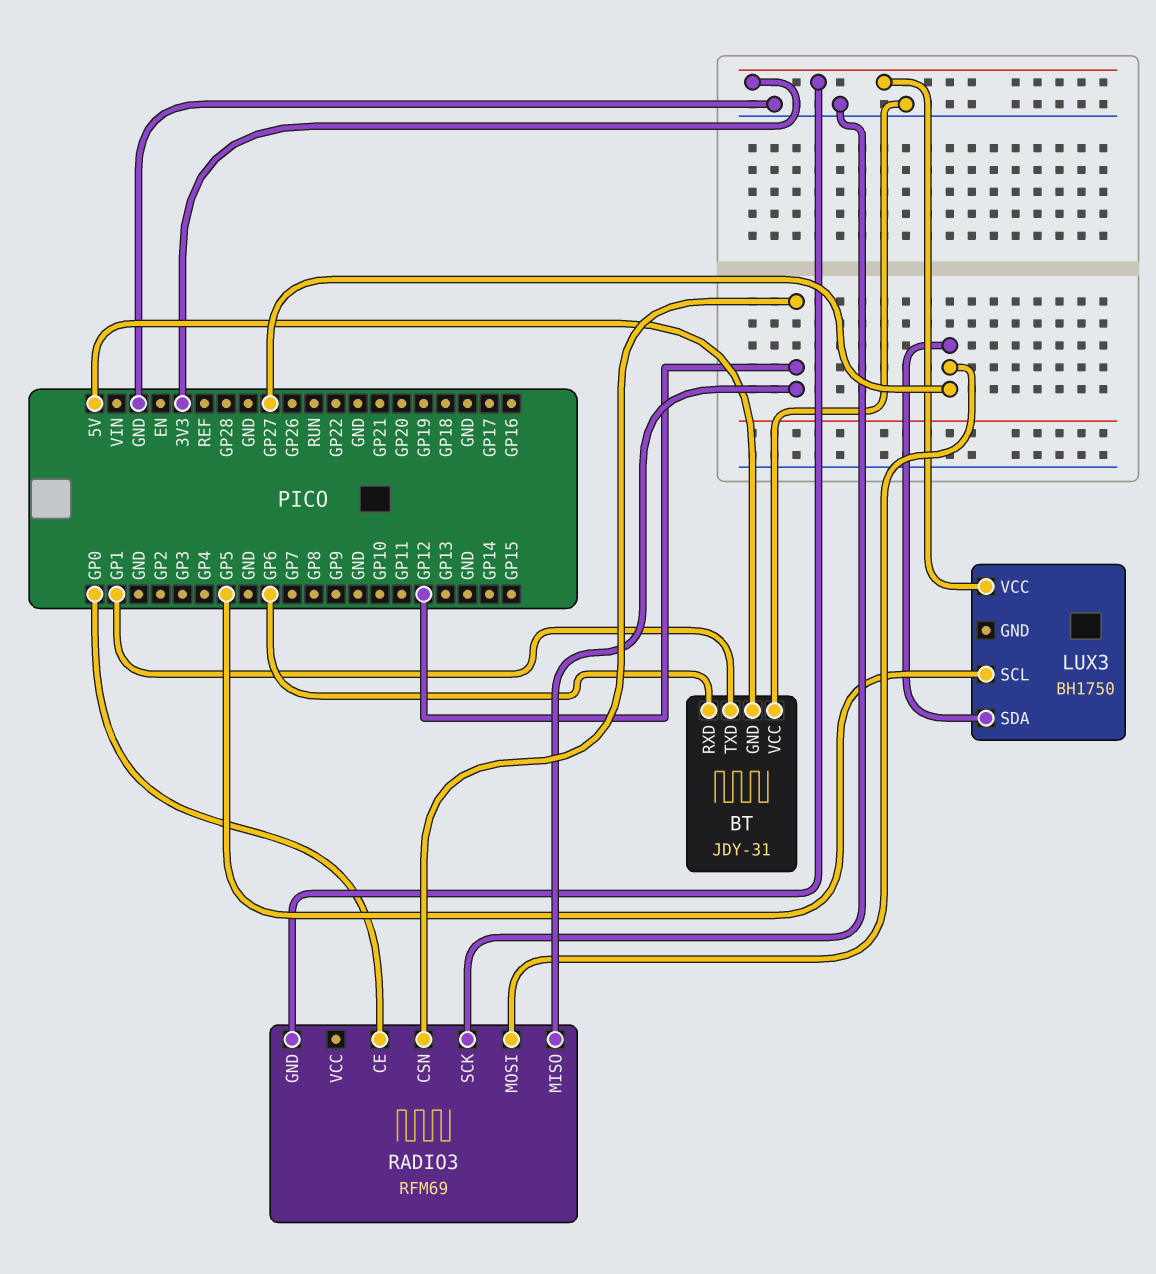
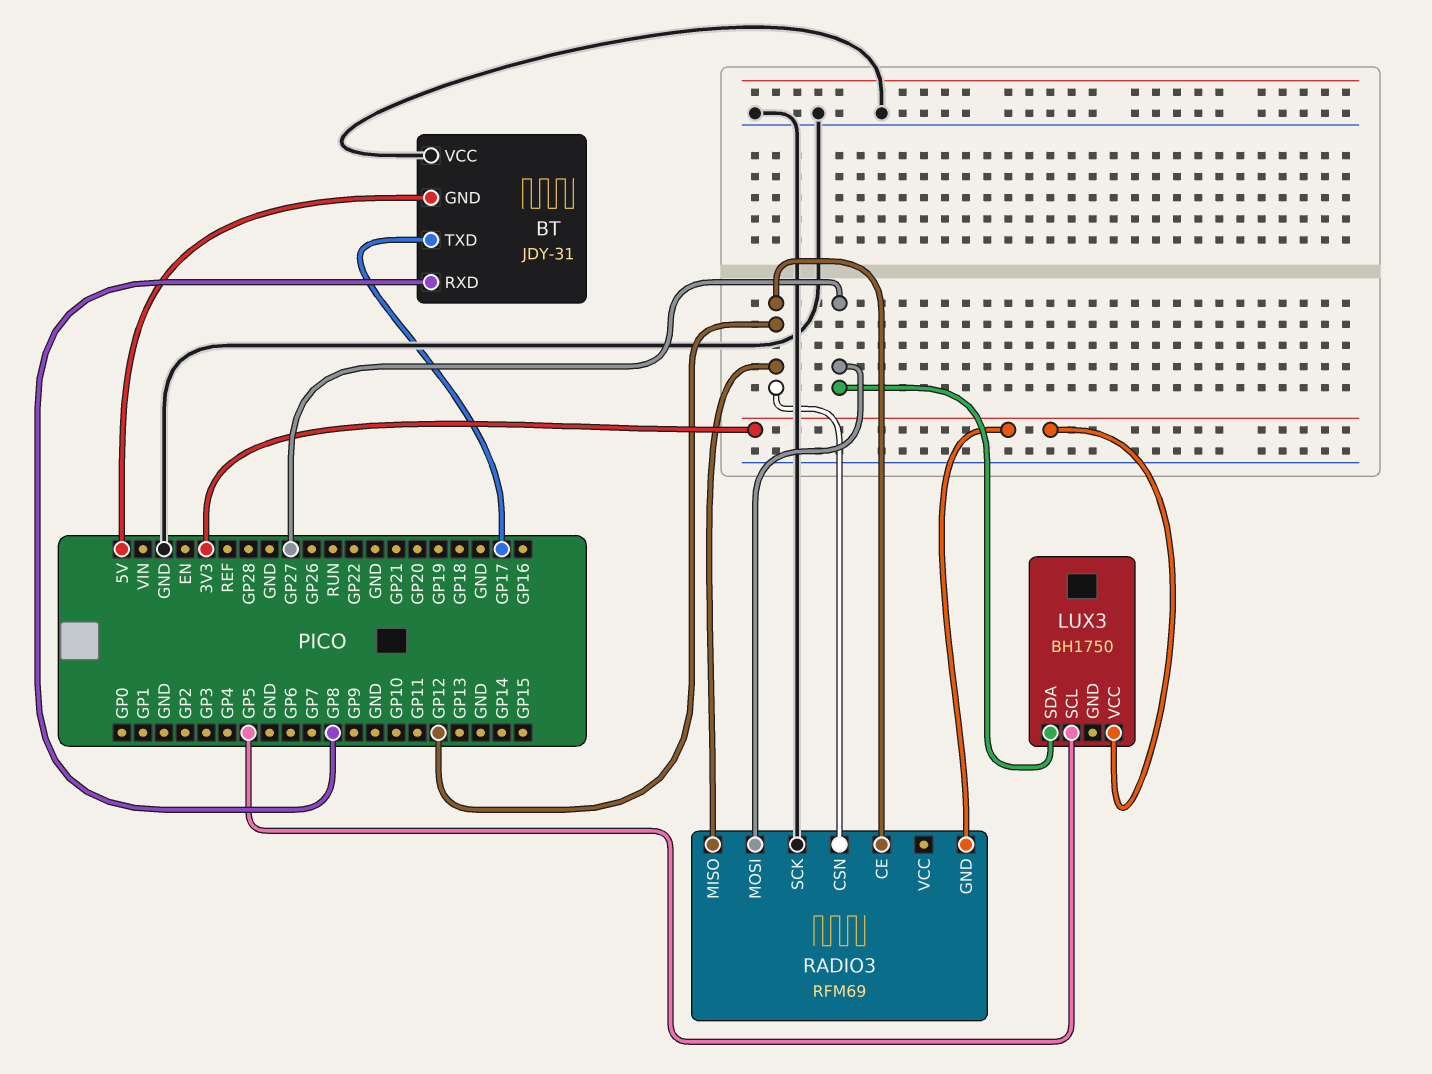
BT pin RXD: GP6 -> GP8
BT pin TXD: GP1 -> GP17
RADIO3 pin CE: GP0 -> GP12

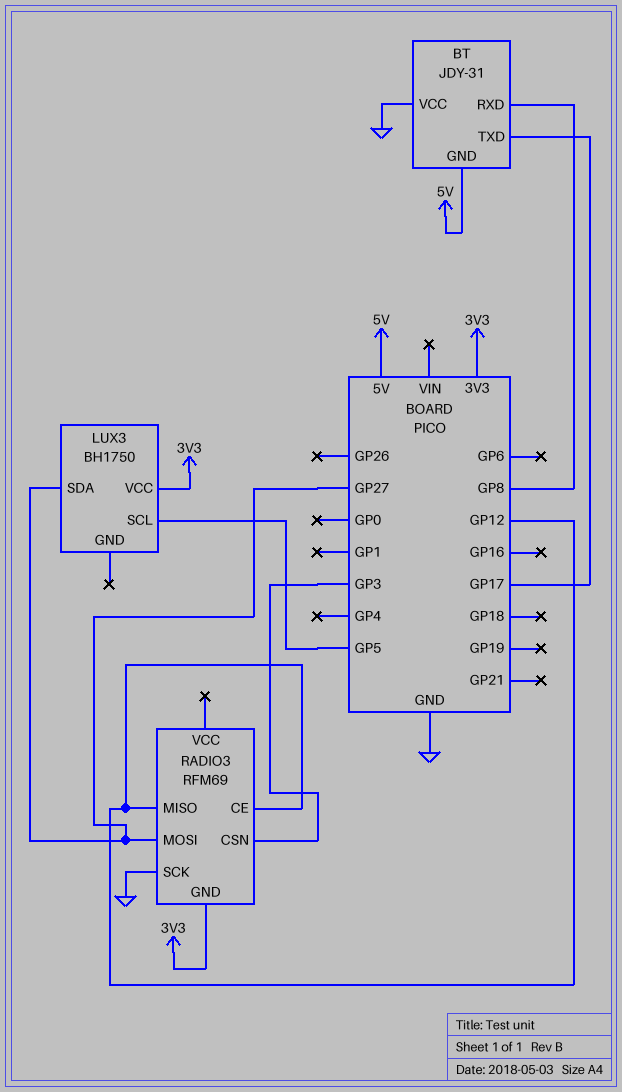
RADIO3 pin CSN: GP12 -> GP3

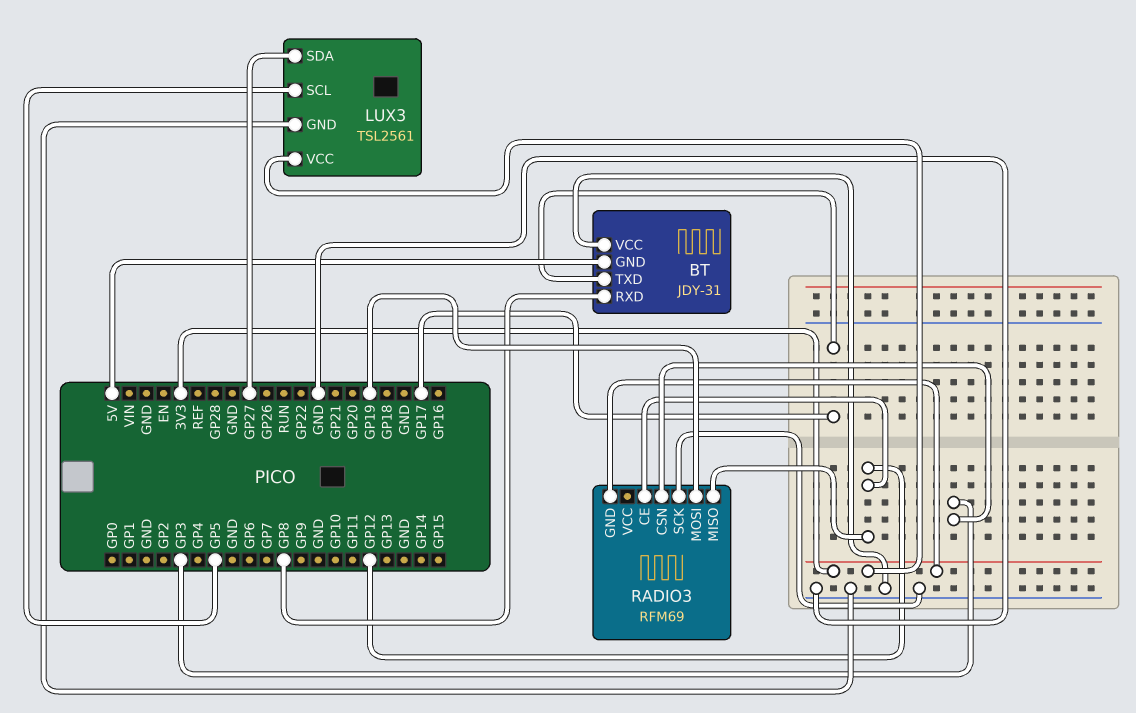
LUX3: BH1750 -> TSL2561
LUX3 pin GND: none -> GND
RADIO3 pin MOSI: GP27 -> GP19

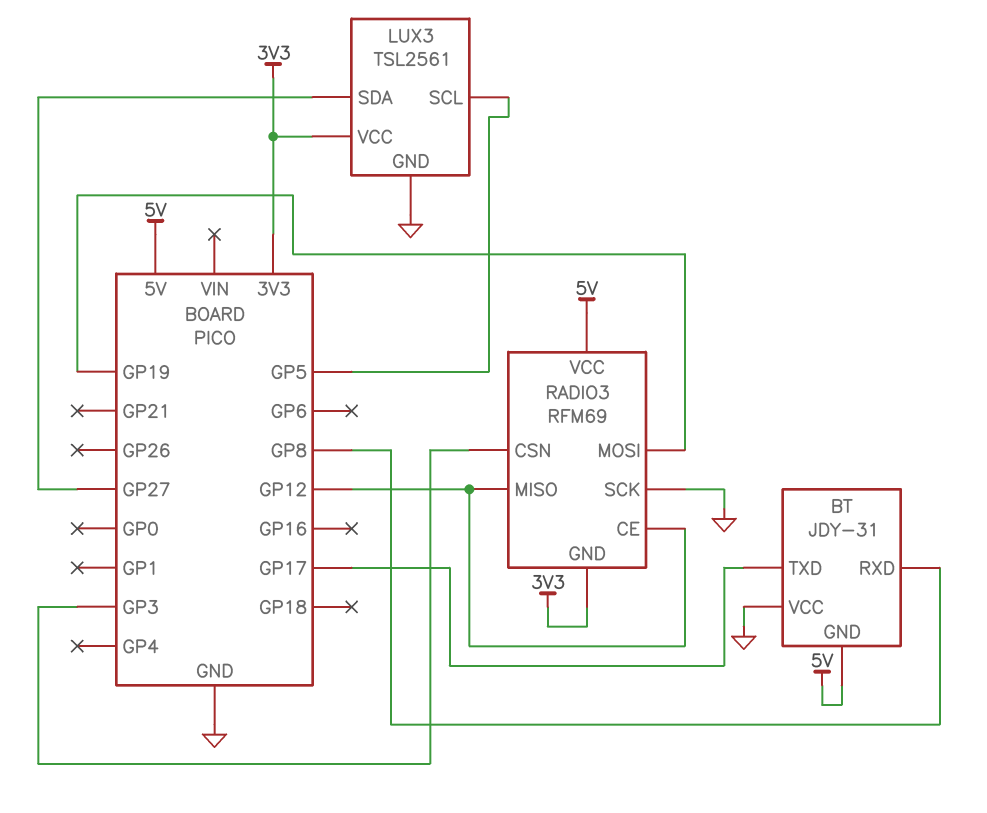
RADIO3 pin VCC: none -> 5V

